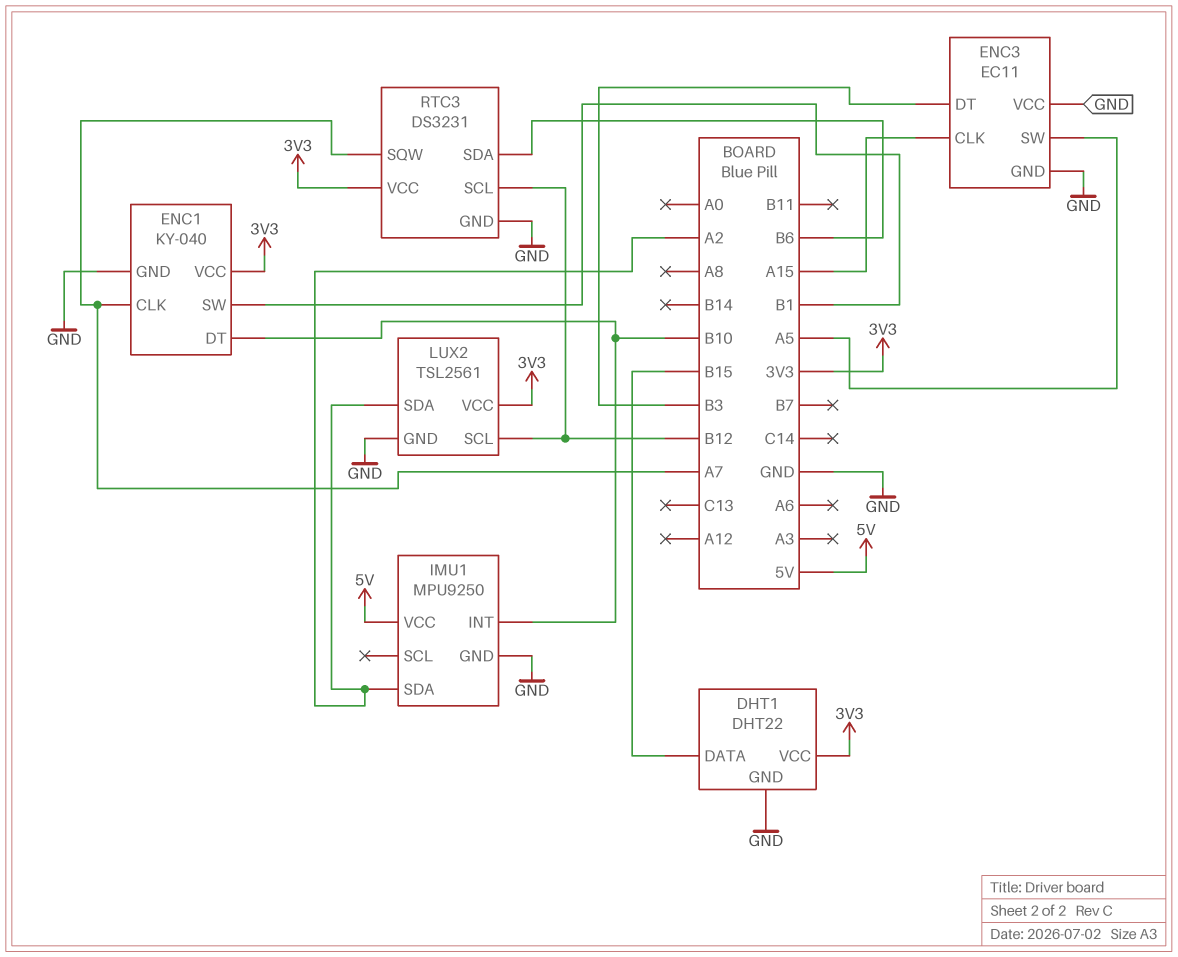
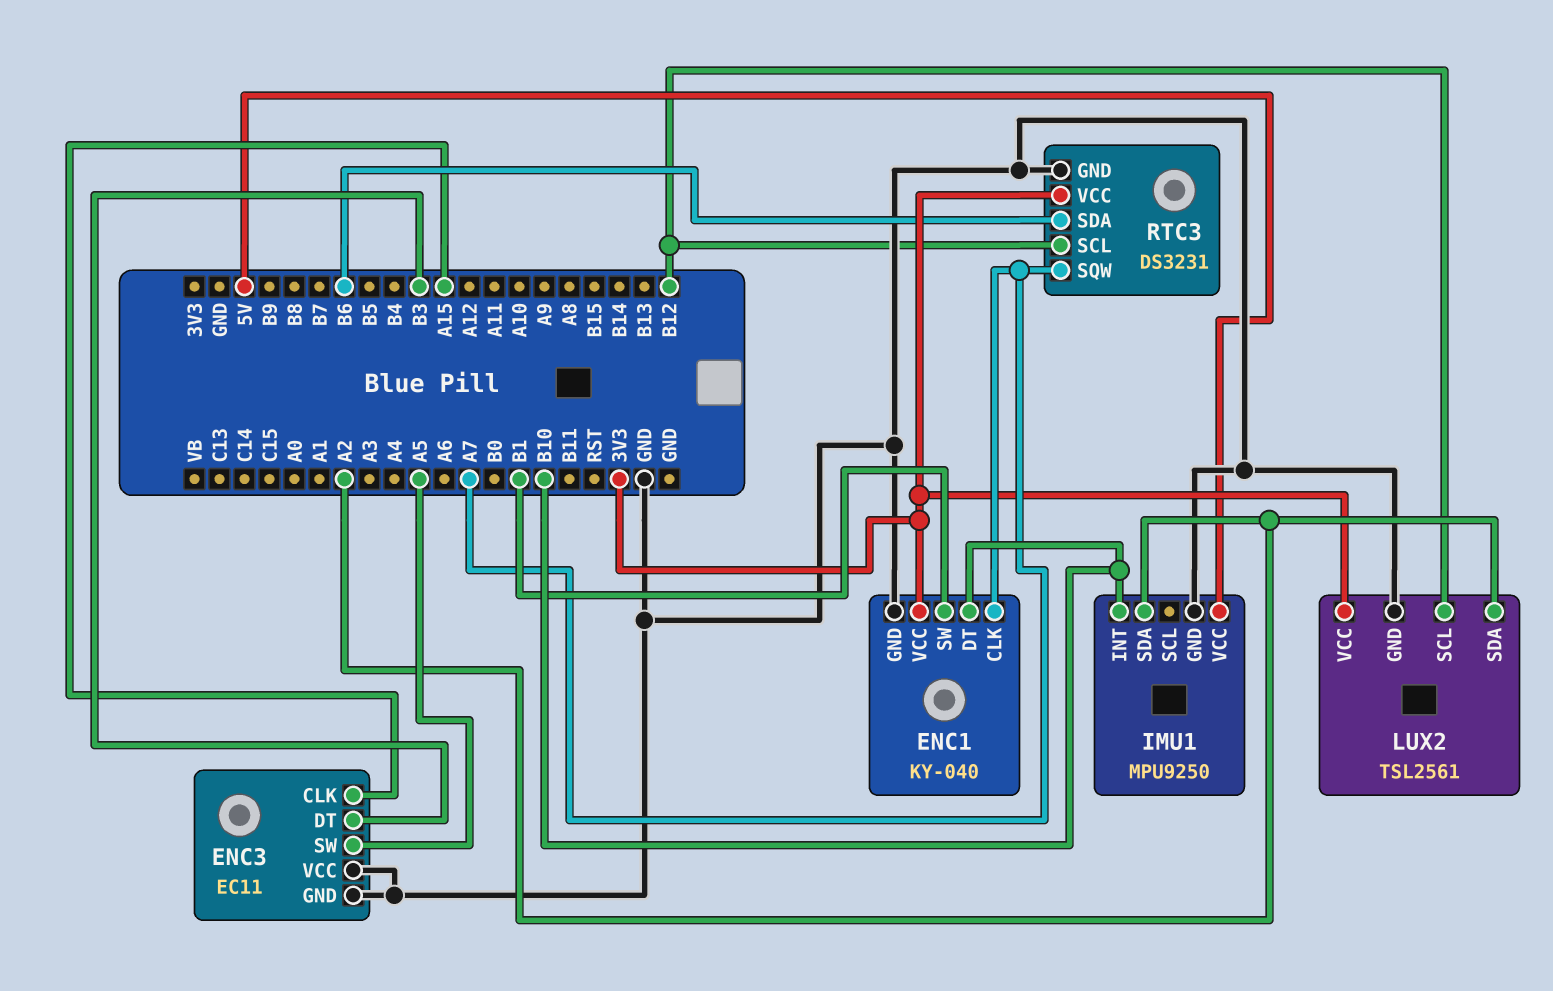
DHT1: DHT22 -> none
DHT1 pin DATA: B15 -> none
DHT1 pin GND: GND -> none
DHT1 pin VCC: 3V3 -> none

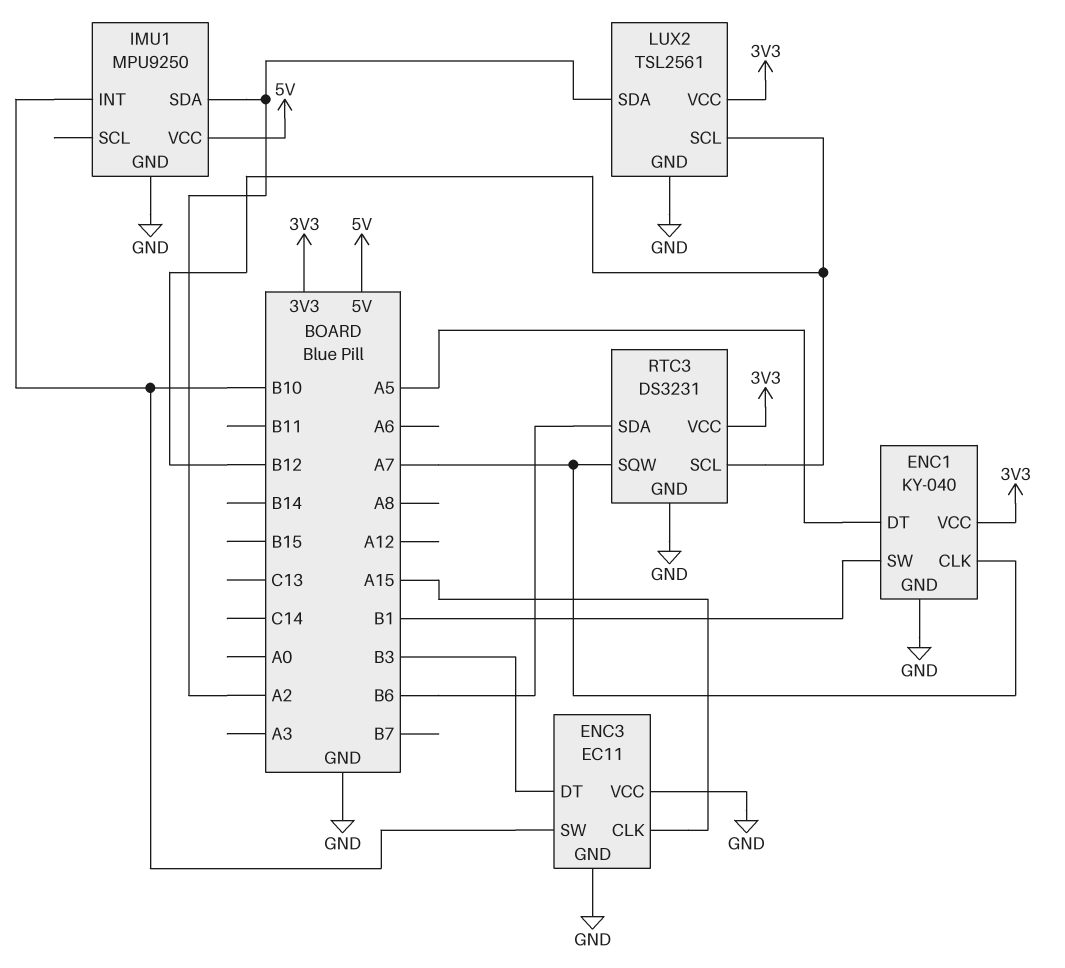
ENC1 pin DT: B10 -> A5
ENC3 pin SW: A5 -> B10

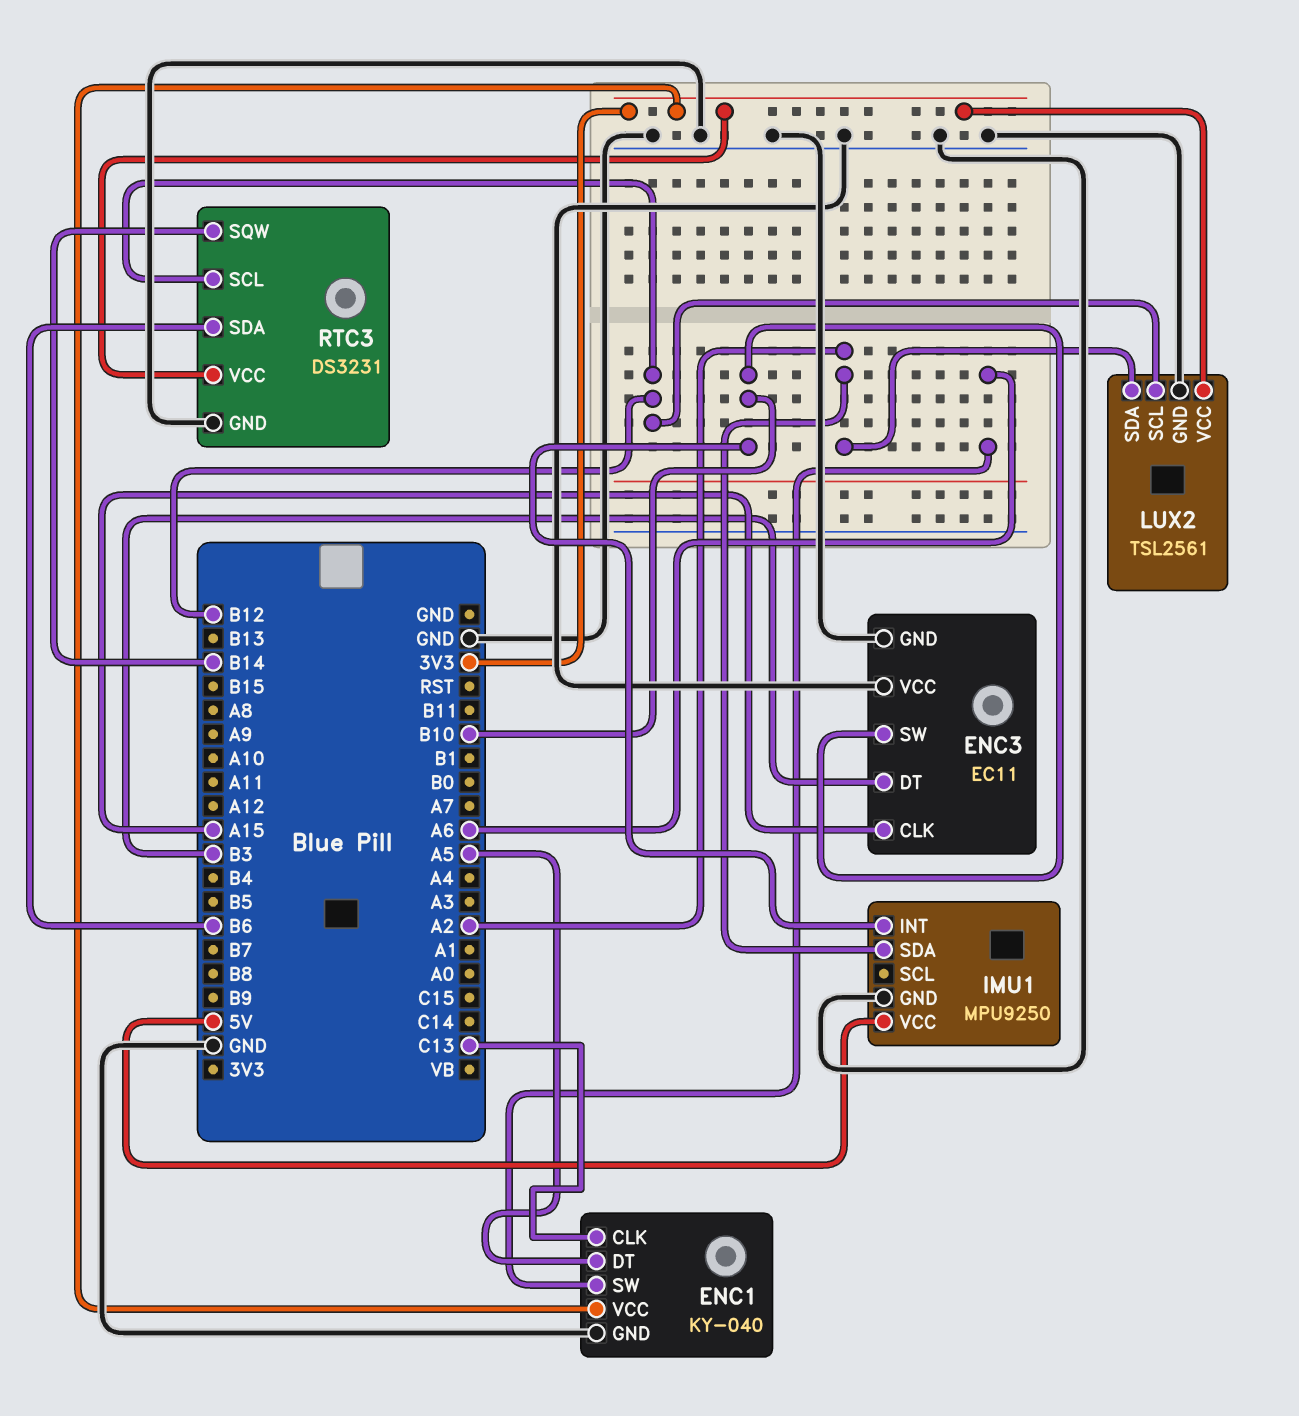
ENC1 pin CLK: A7 -> C13
ENC1 pin SW: B1 -> A6
RTC3 pin SQW: A7 -> B14

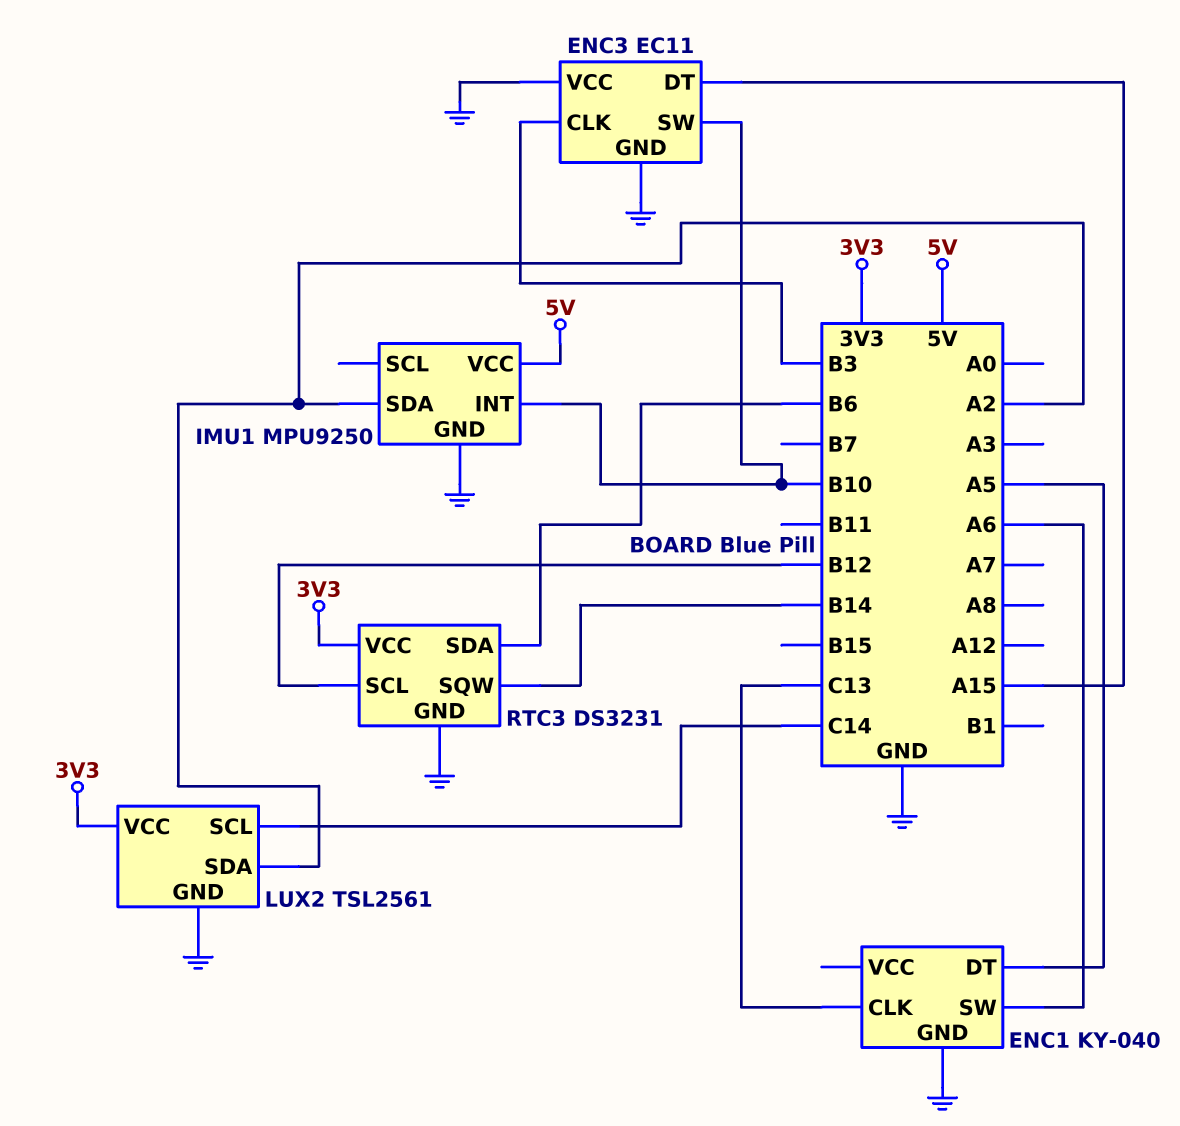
ENC1 pin VCC: 3V3 -> none
ENC3 pin CLK: A15 -> B3
ENC3 pin DT: B3 -> A15
LUX2 pin SCL: B12 -> C14

